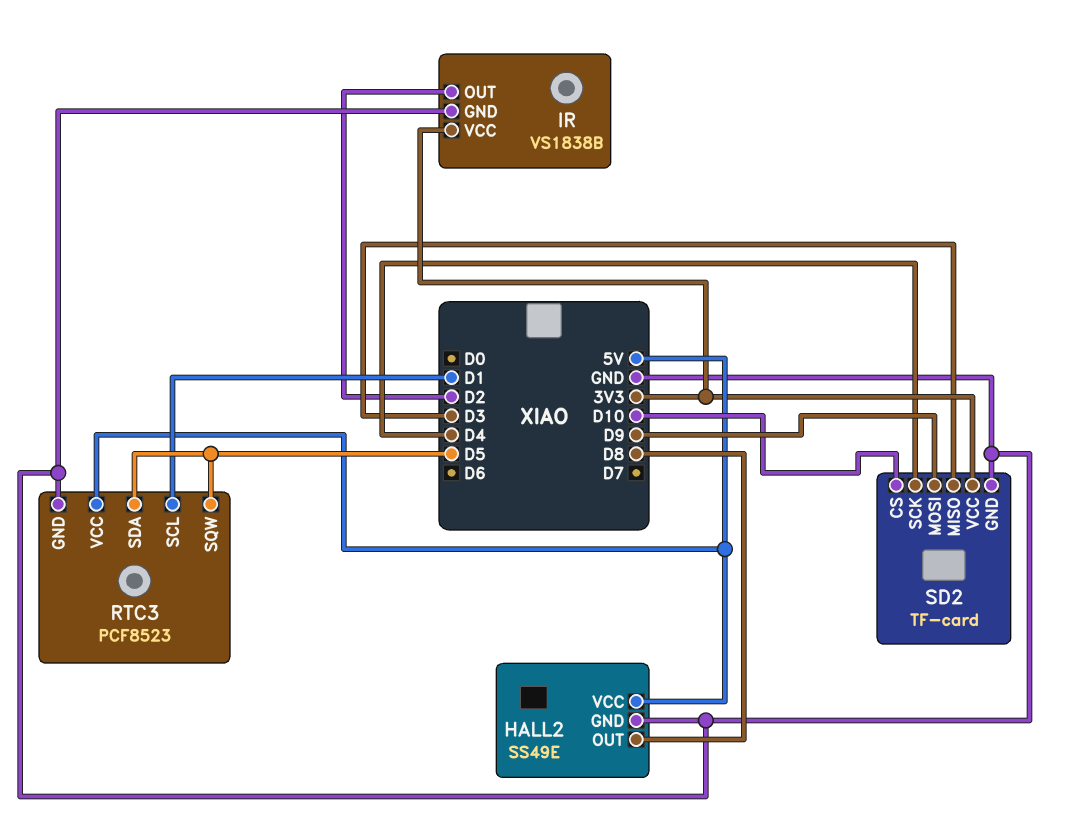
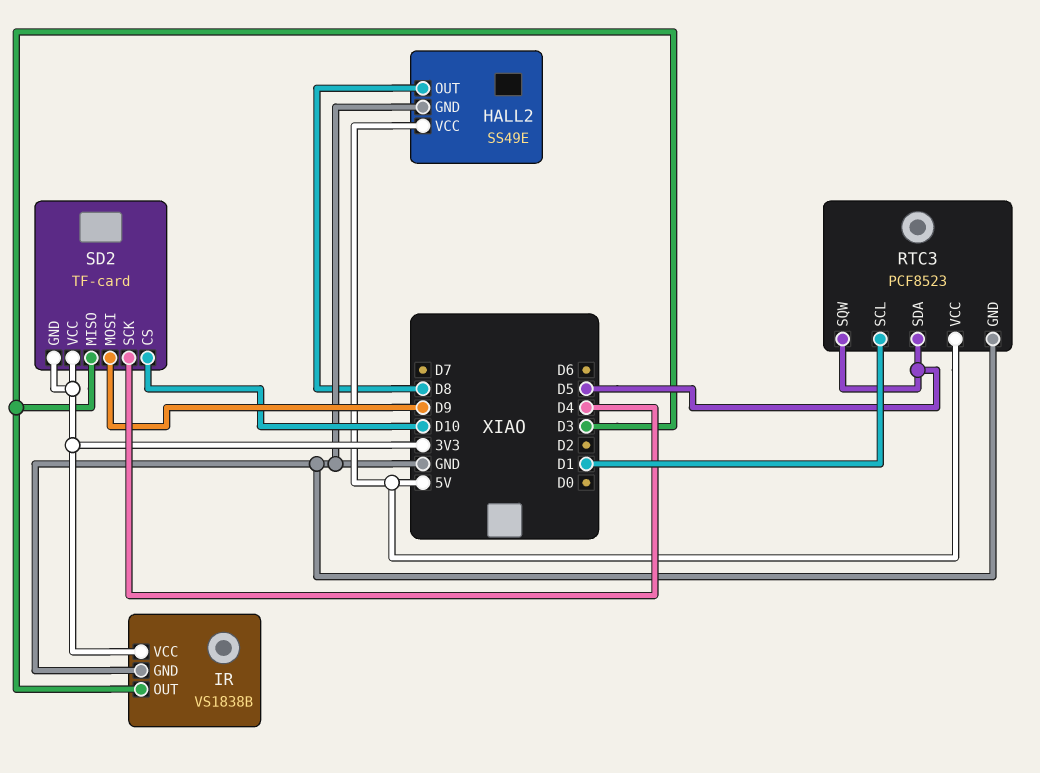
IR pin OUT: D2 -> D3
SD2 pin GND: GND -> 3V3

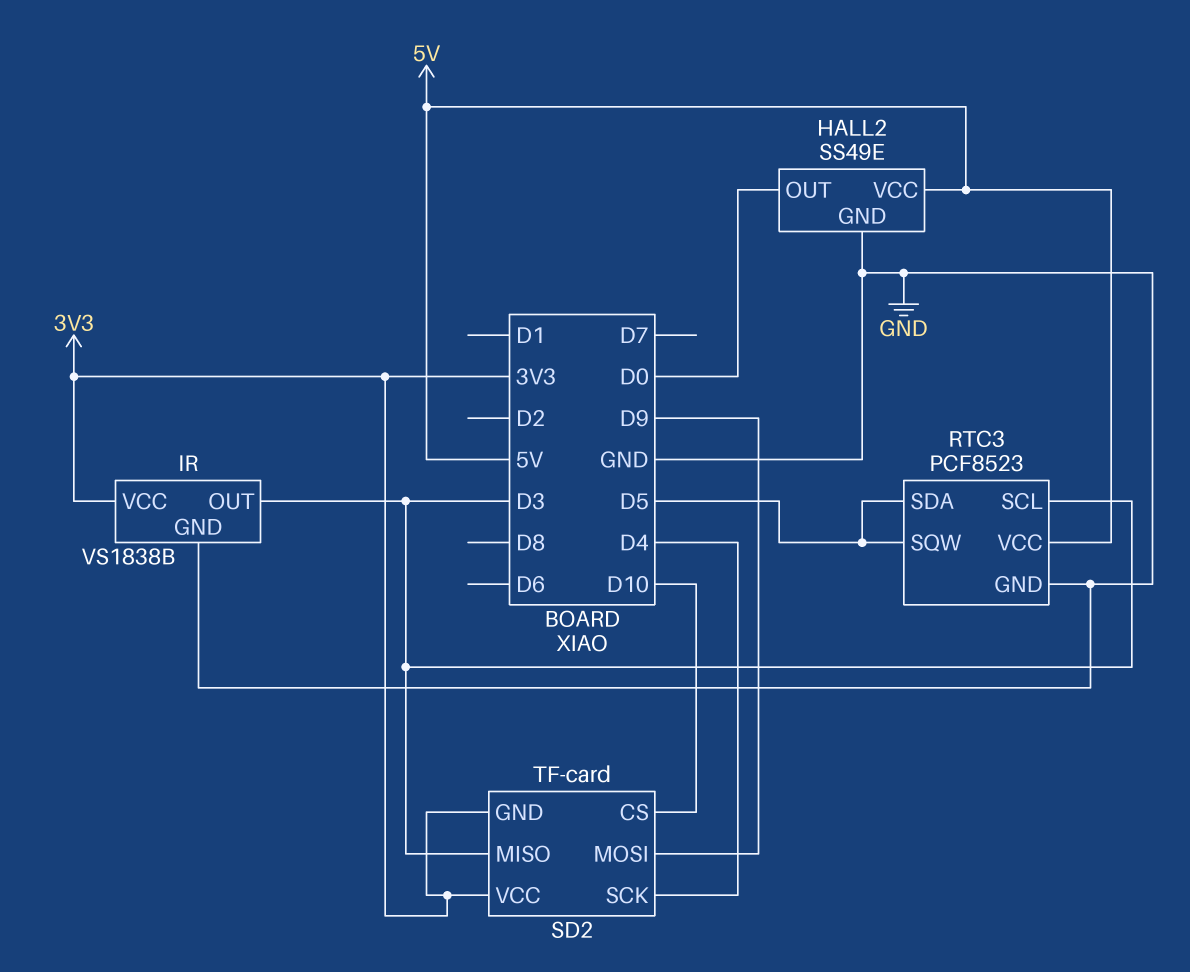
HALL2 pin OUT: D8 -> D0
RTC3 pin SCL: D1 -> D3

